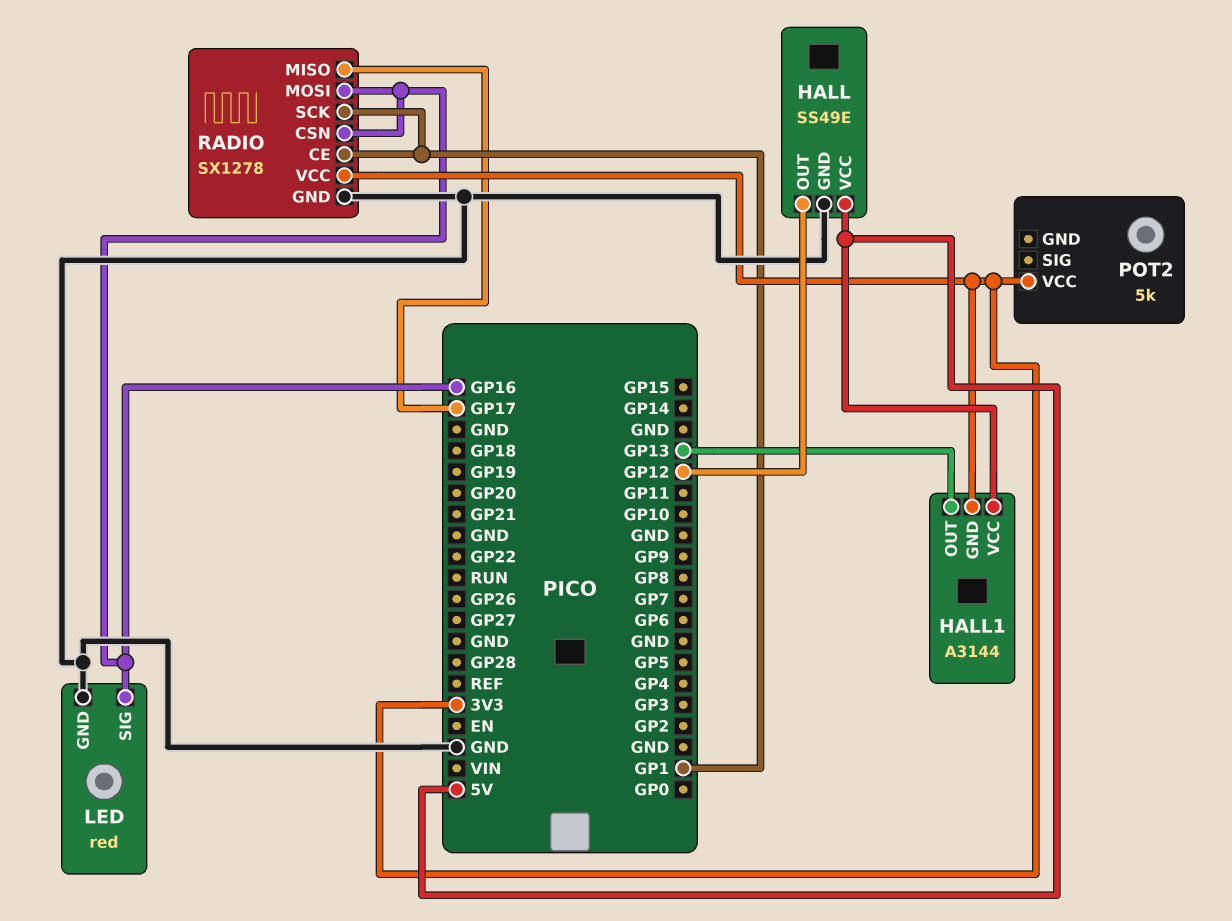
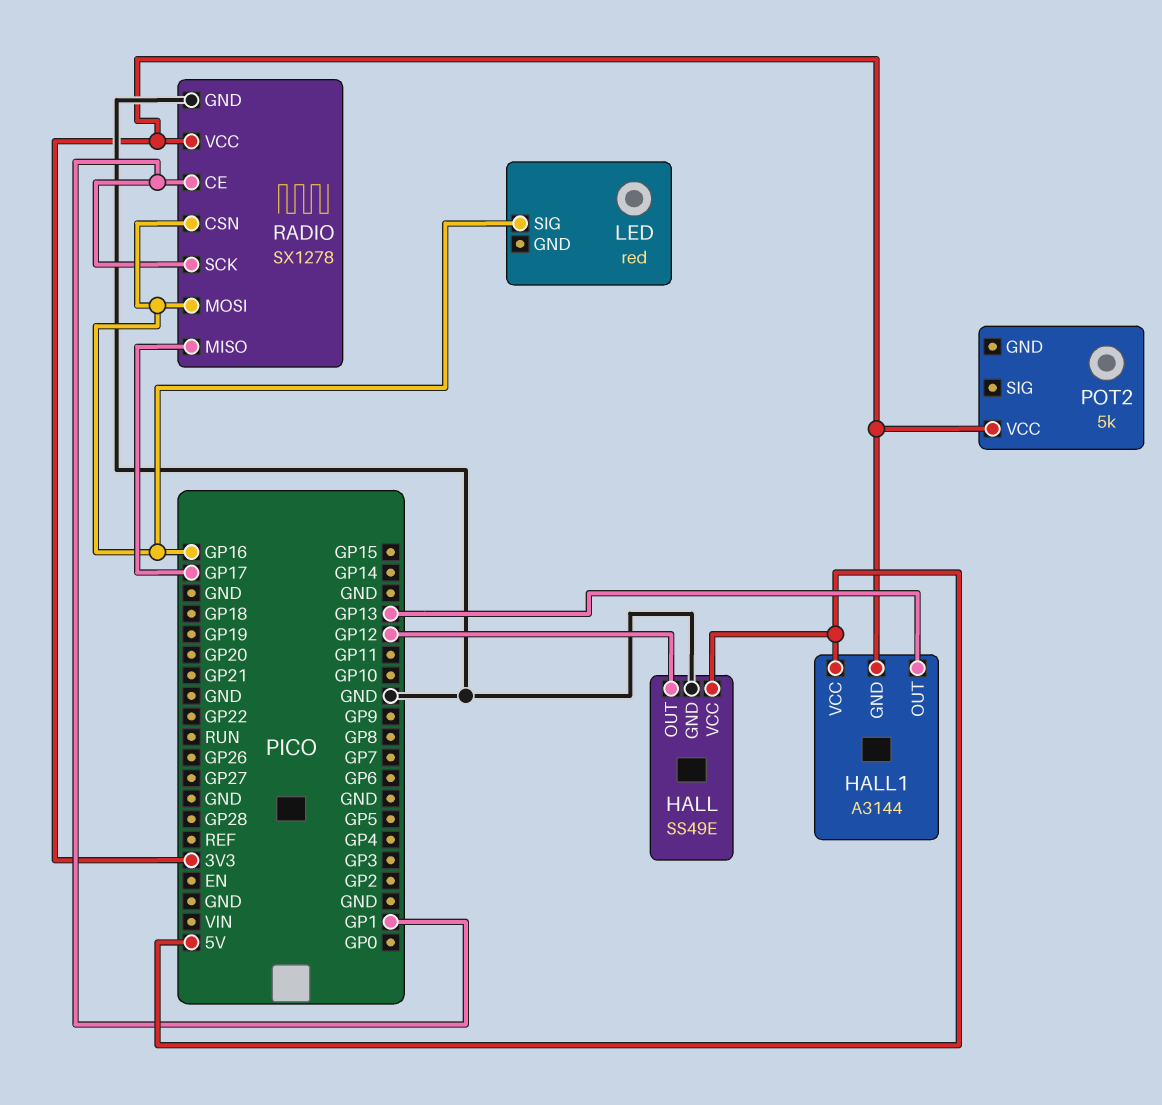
LED pin GND: GND -> none

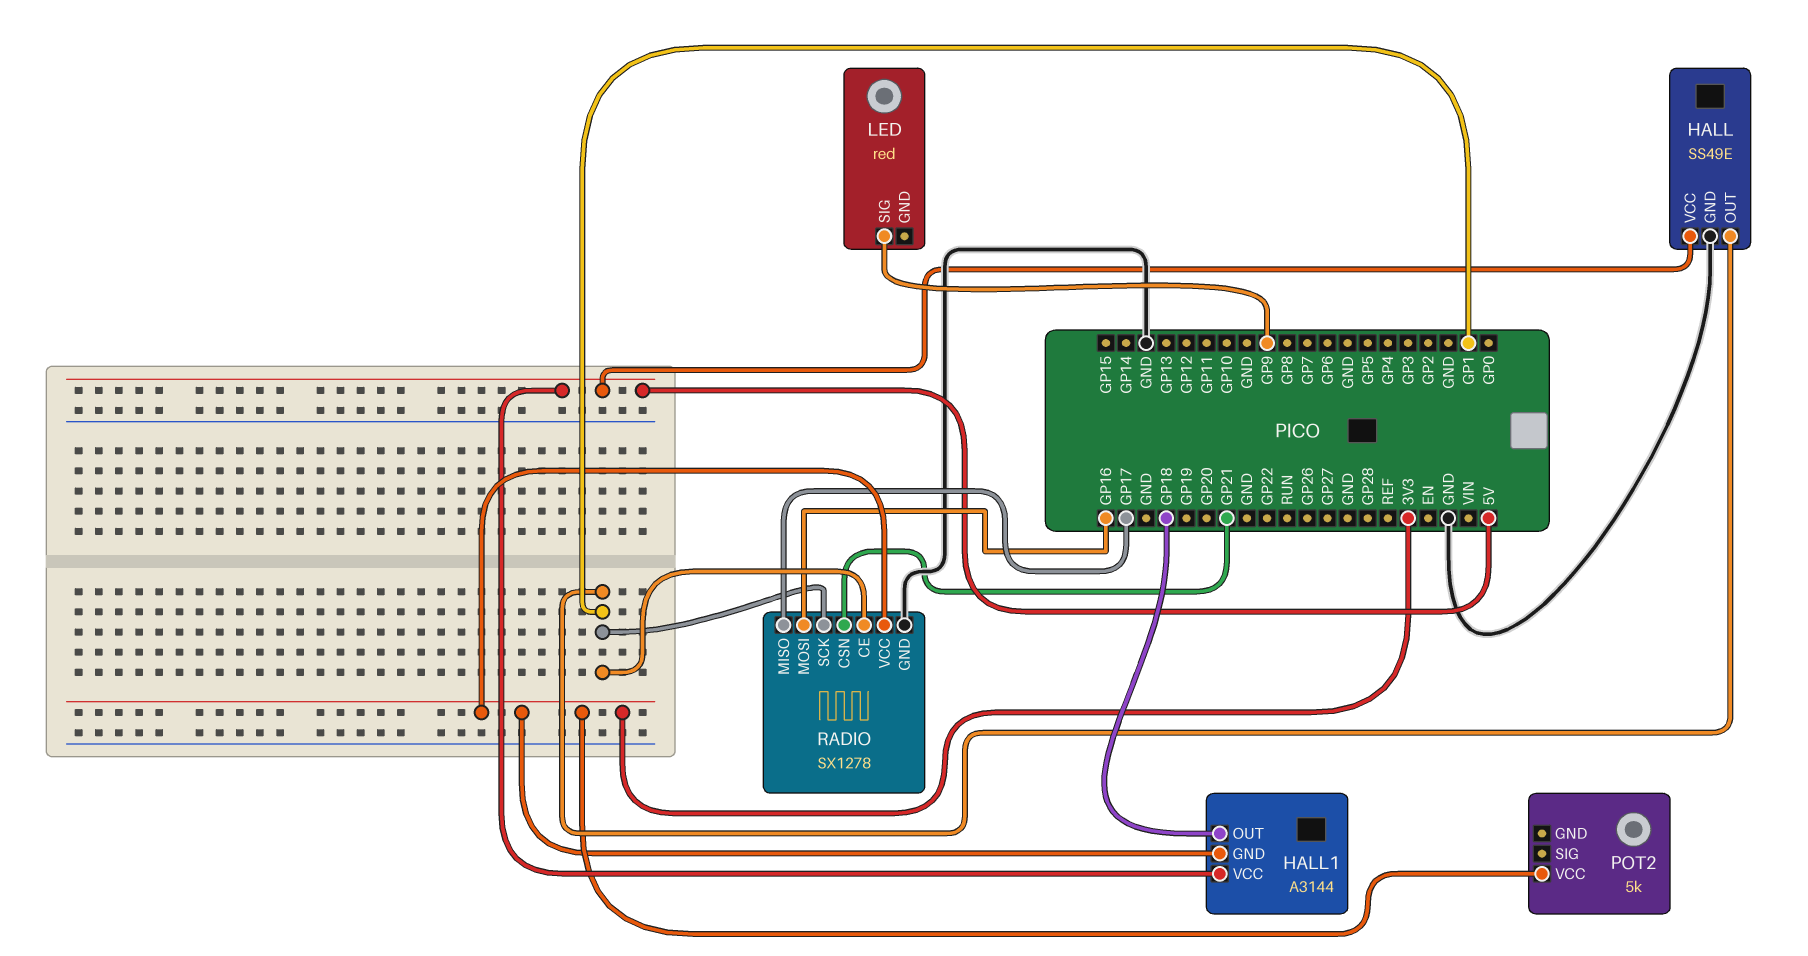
HALL pin OUT: GP12 -> GP1
HALL1 pin OUT: GP13 -> GP18
LED pin SIG: GP16 -> GP9
RADIO pin CSN: GP16 -> GP21

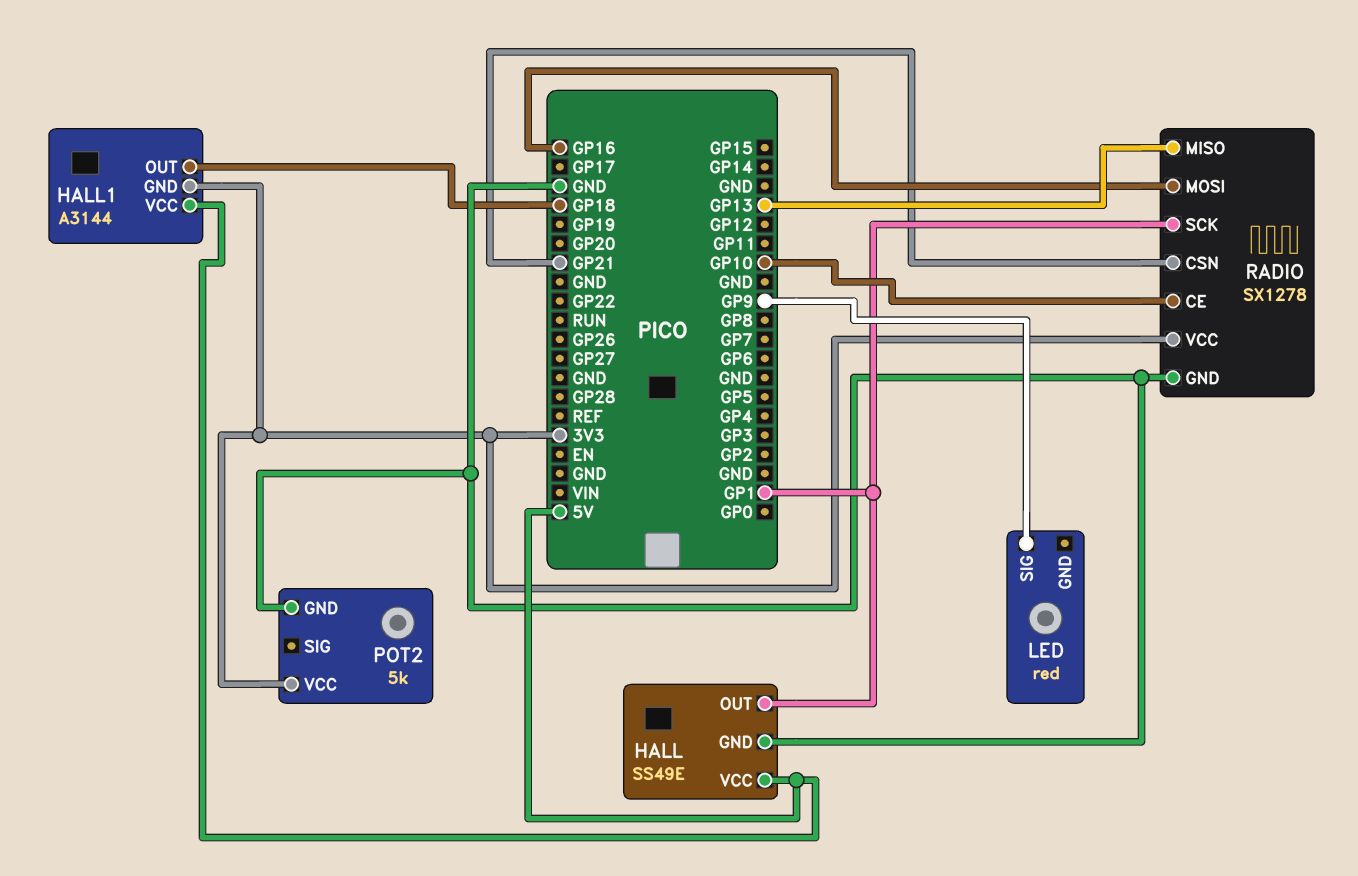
POT2 pin GND: none -> GND
RADIO pin CE: GP1 -> GP10
RADIO pin MISO: GP17 -> GP13

